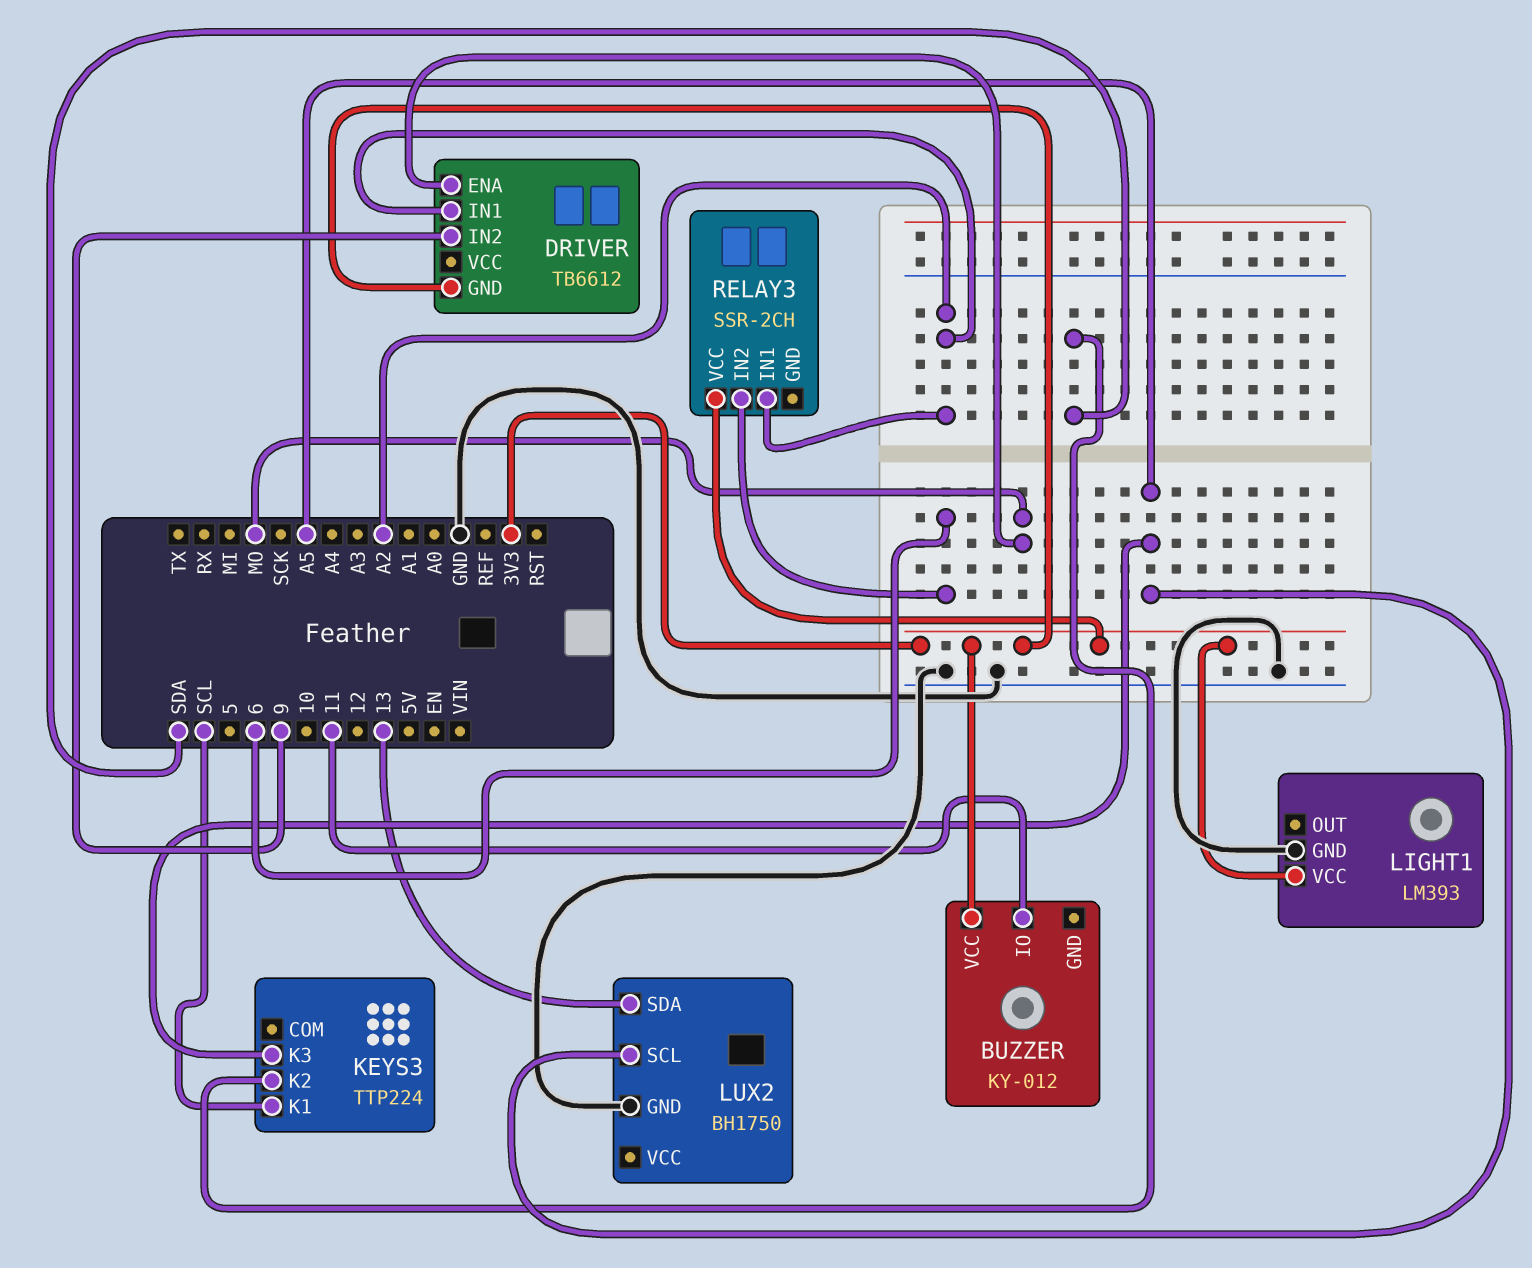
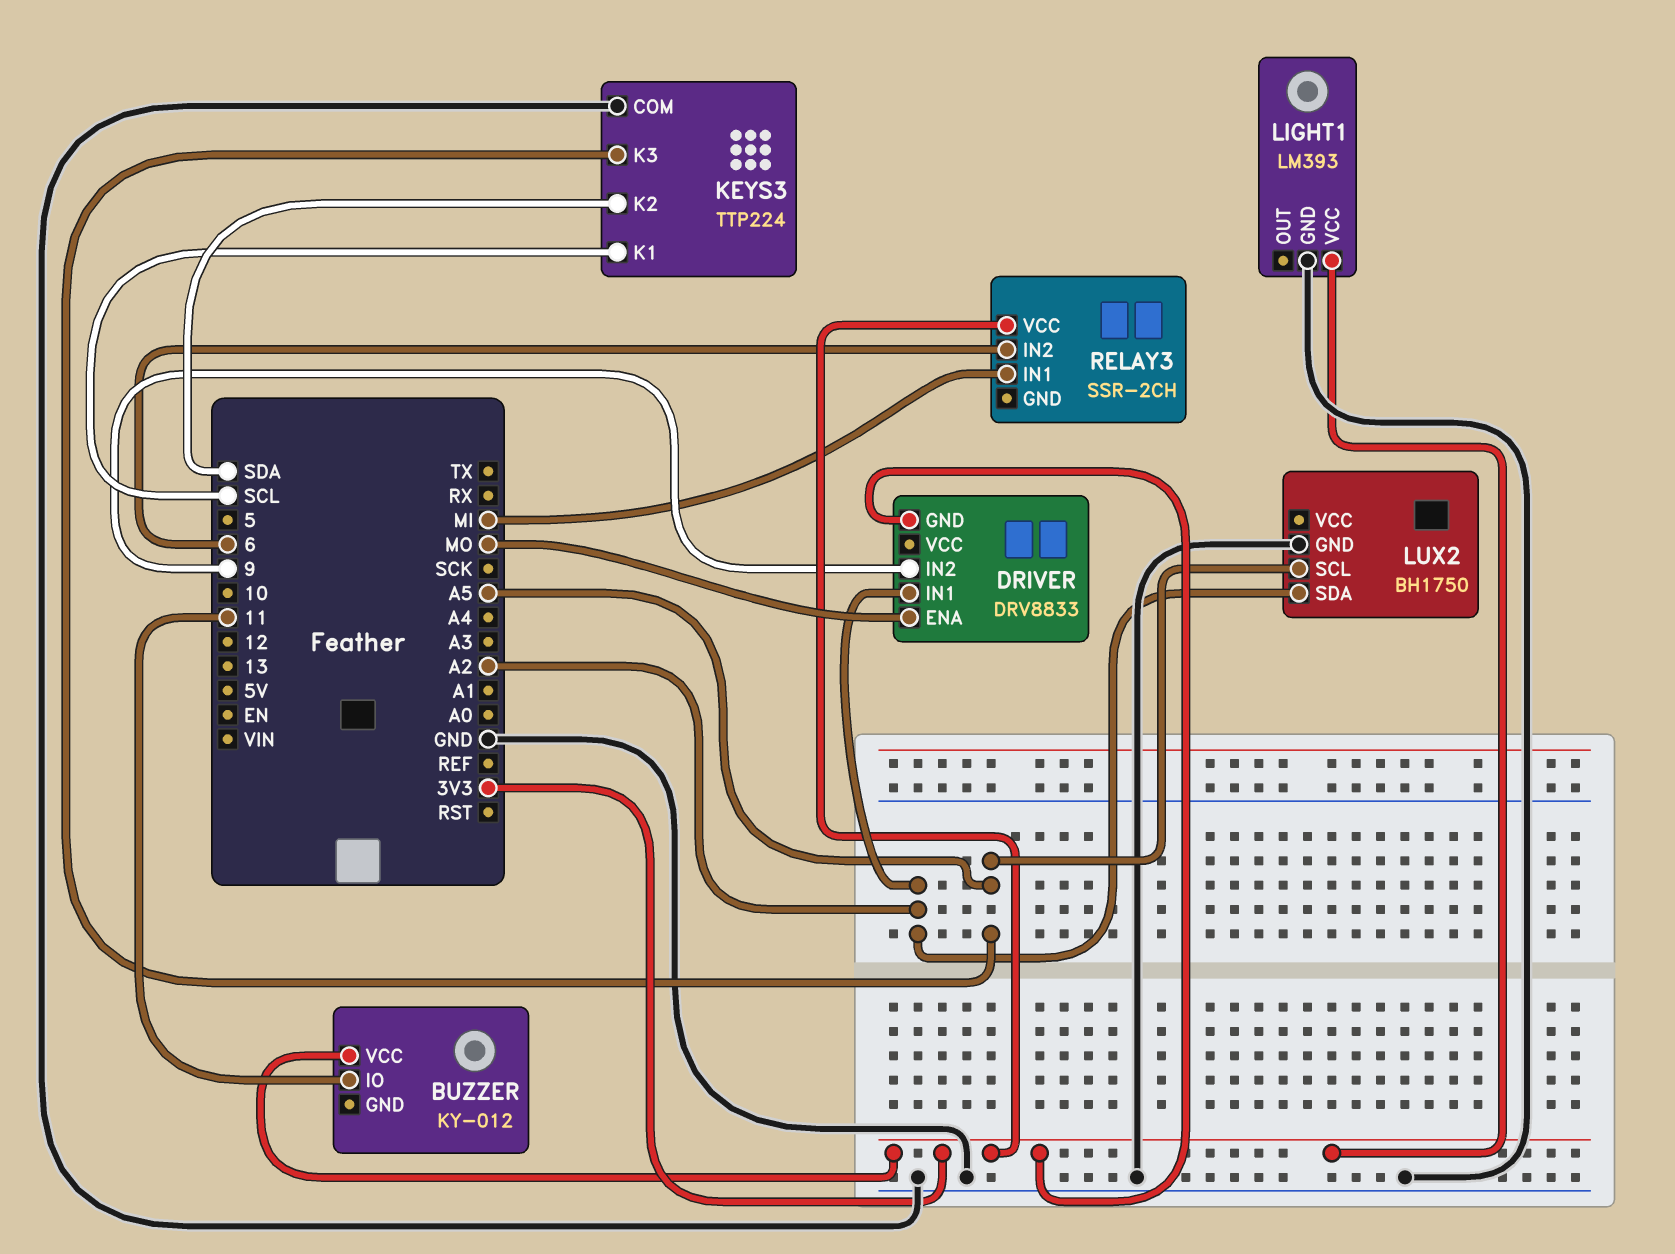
DRIVER: TB6612 -> DRV8833
KEYS3 pin COM: none -> GND
LUX2 pin SDA: 13 -> A2
RELAY3 pin IN1: A2 -> MI

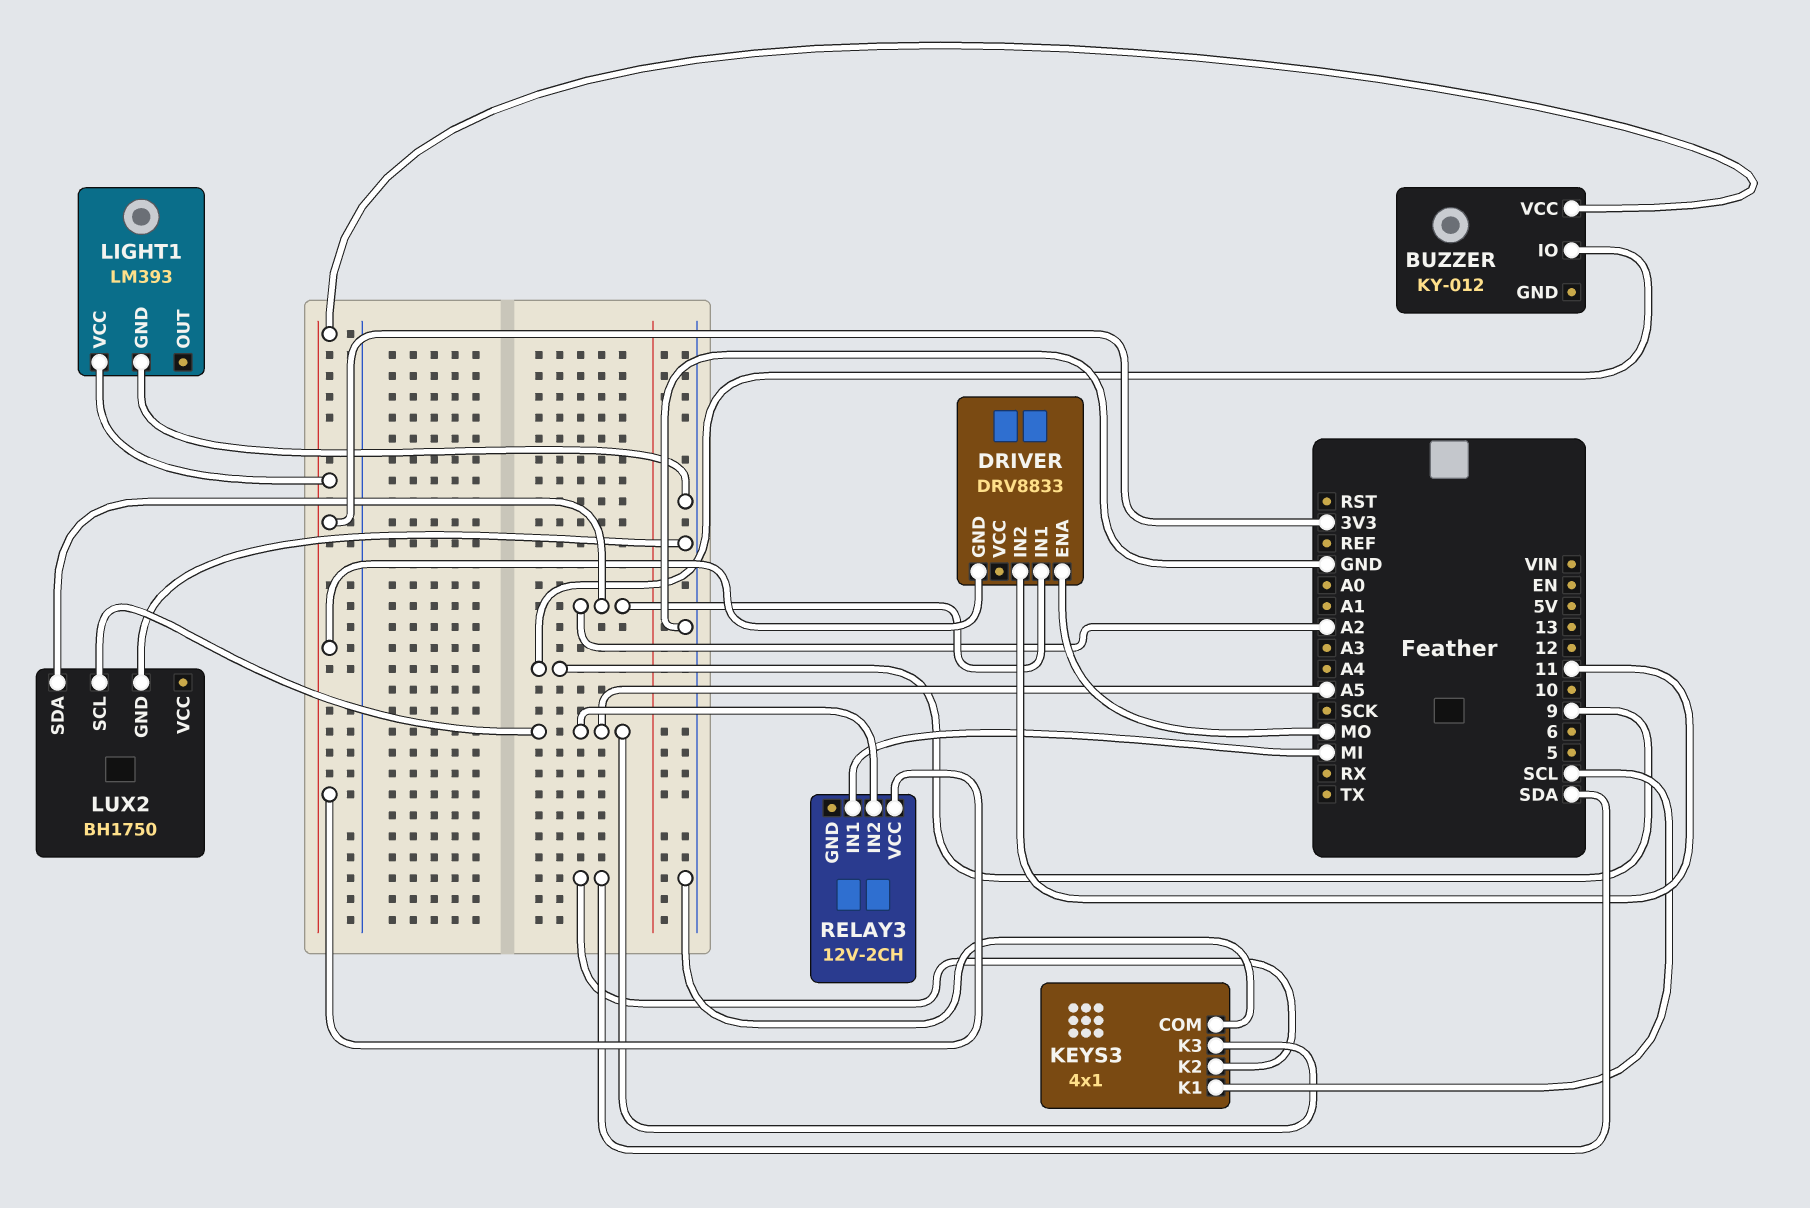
BUZZER pin IO: 11 -> 9
DRIVER pin IN2: 9 -> 11
KEYS3: TTP224 -> 4x1
RELAY3: SSR-2CH -> 12V-2CH
RELAY3 pin IN2: 6 -> A5

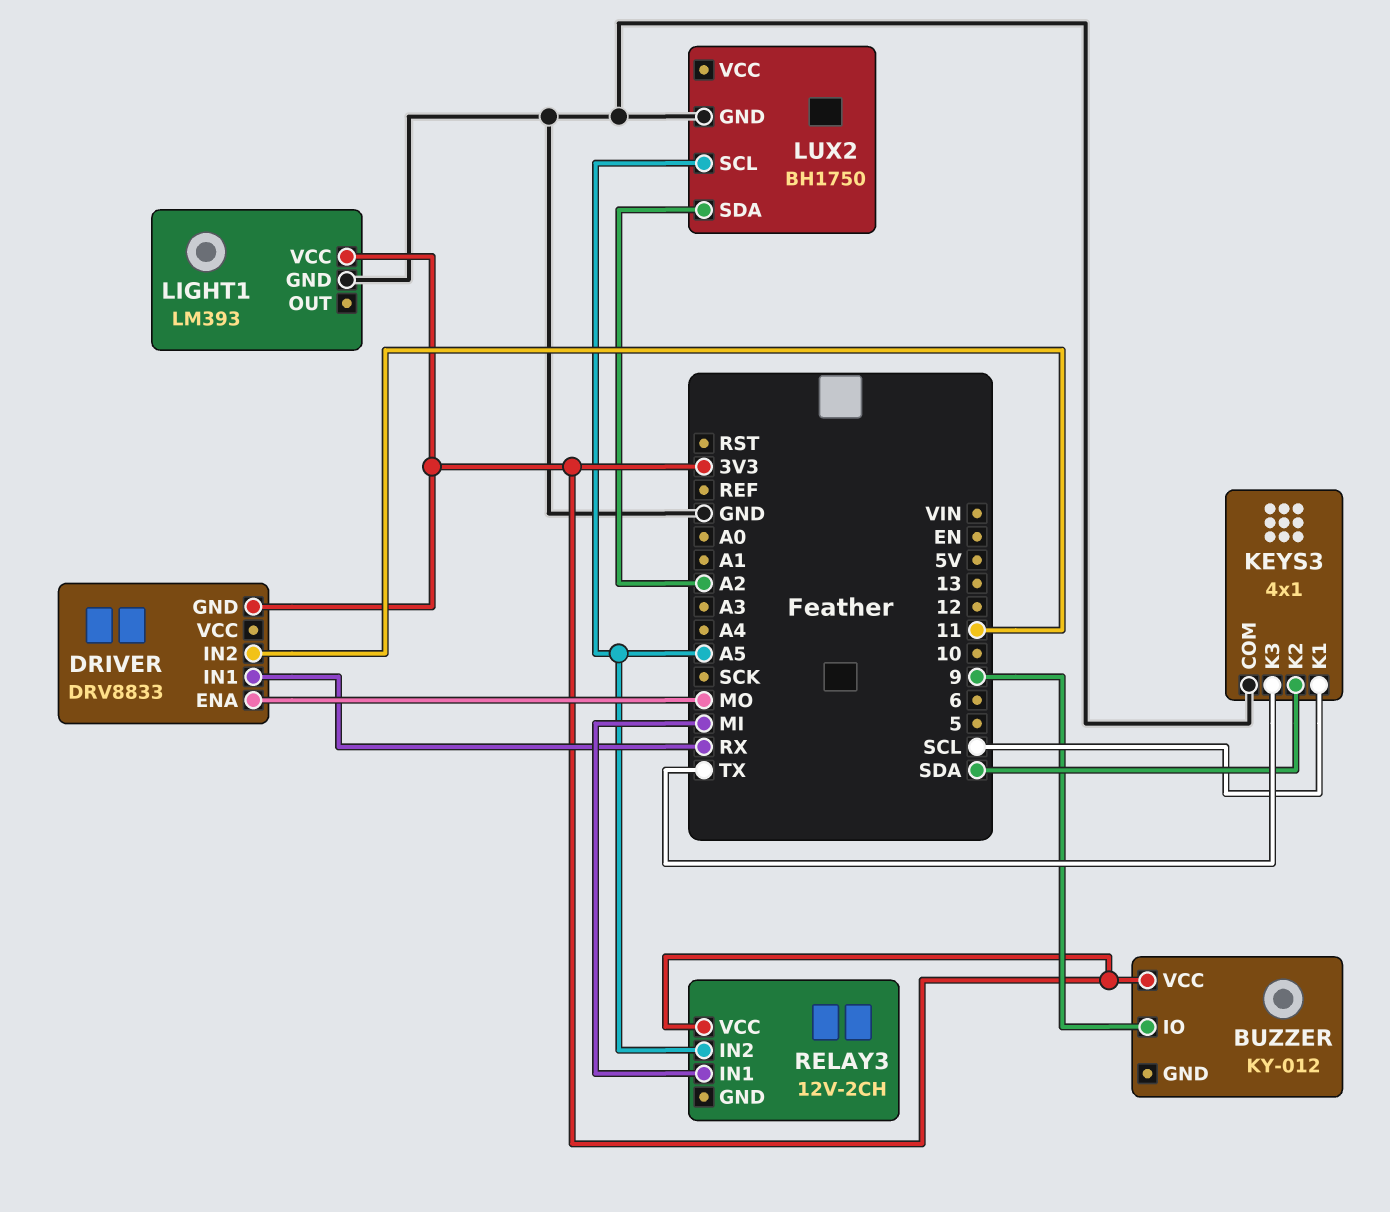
DRIVER pin IN1: A2 -> RX
KEYS3 pin K3: A5 -> TX

